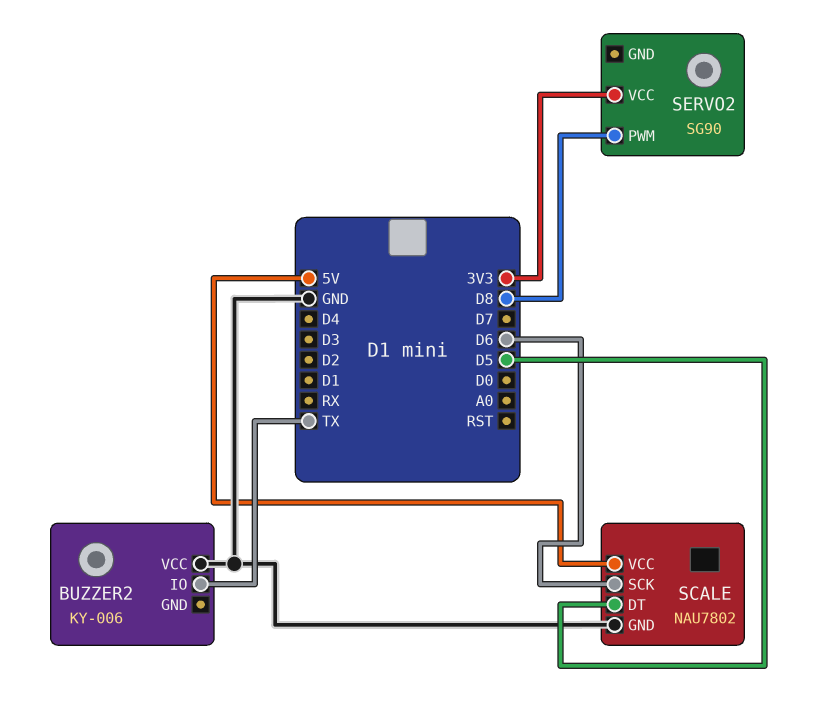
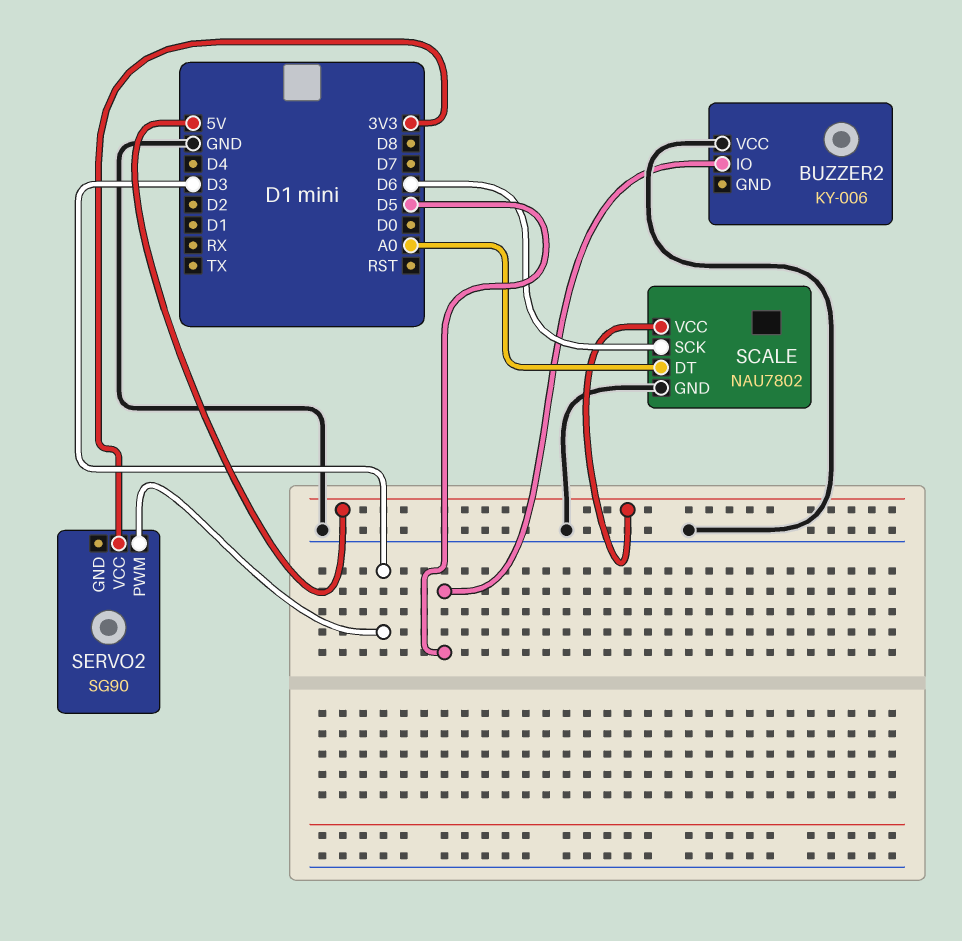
BUZZER2 pin IO: TX -> D5
SCALE pin DT: D5 -> A0
SERVO2 pin PWM: D8 -> D3

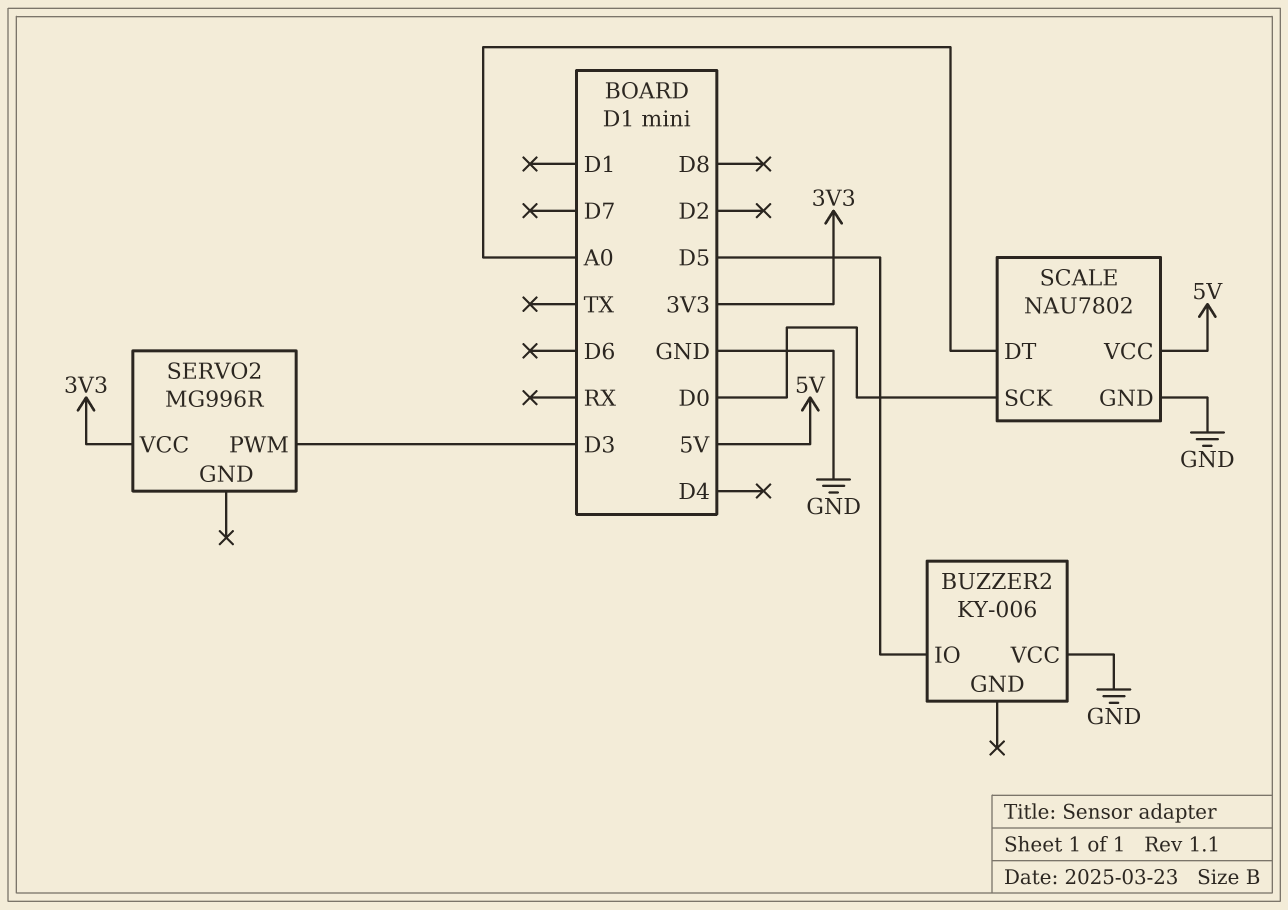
SCALE pin SCK: D6 -> D0
SERVO2: SG90 -> MG996R

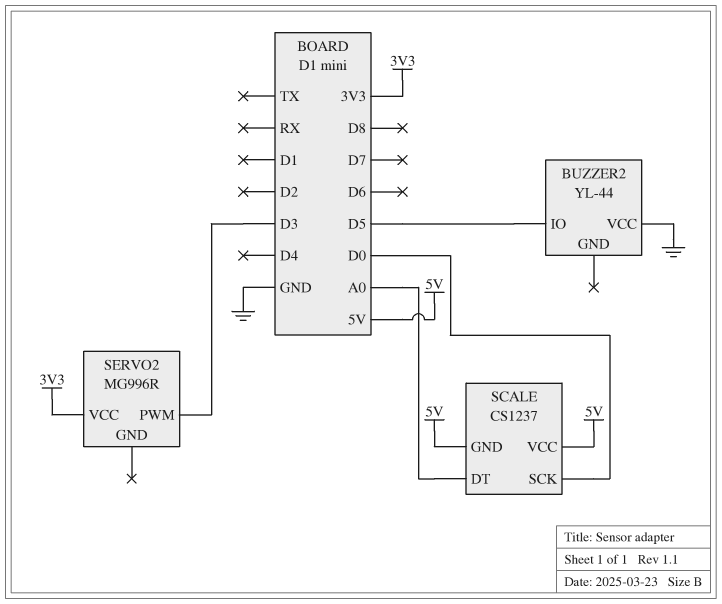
BUZZER2: KY-006 -> YL-44
SCALE: NAU7802 -> CS1237
SCALE pin GND: GND -> 5V

